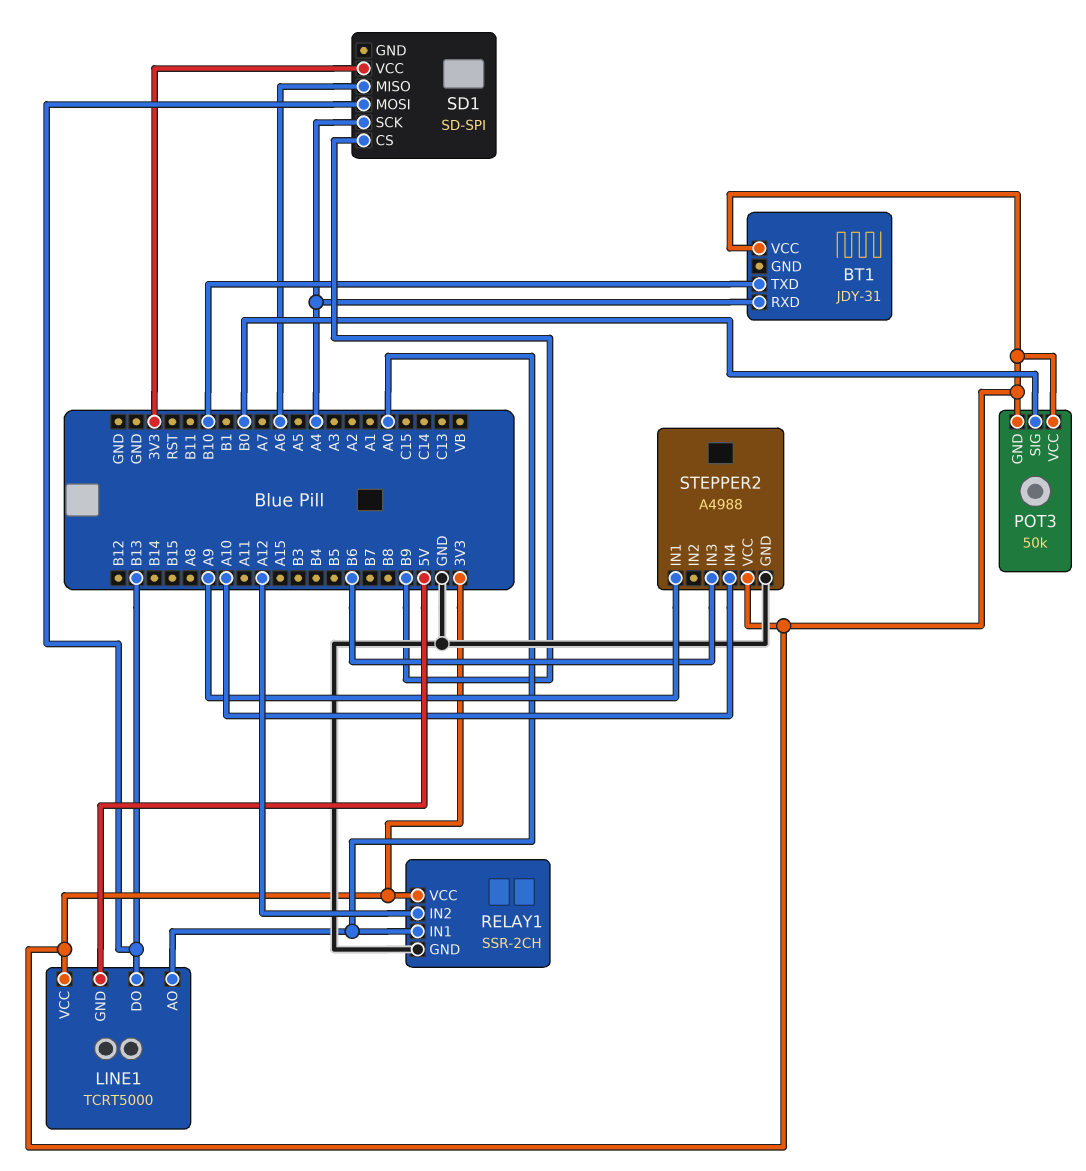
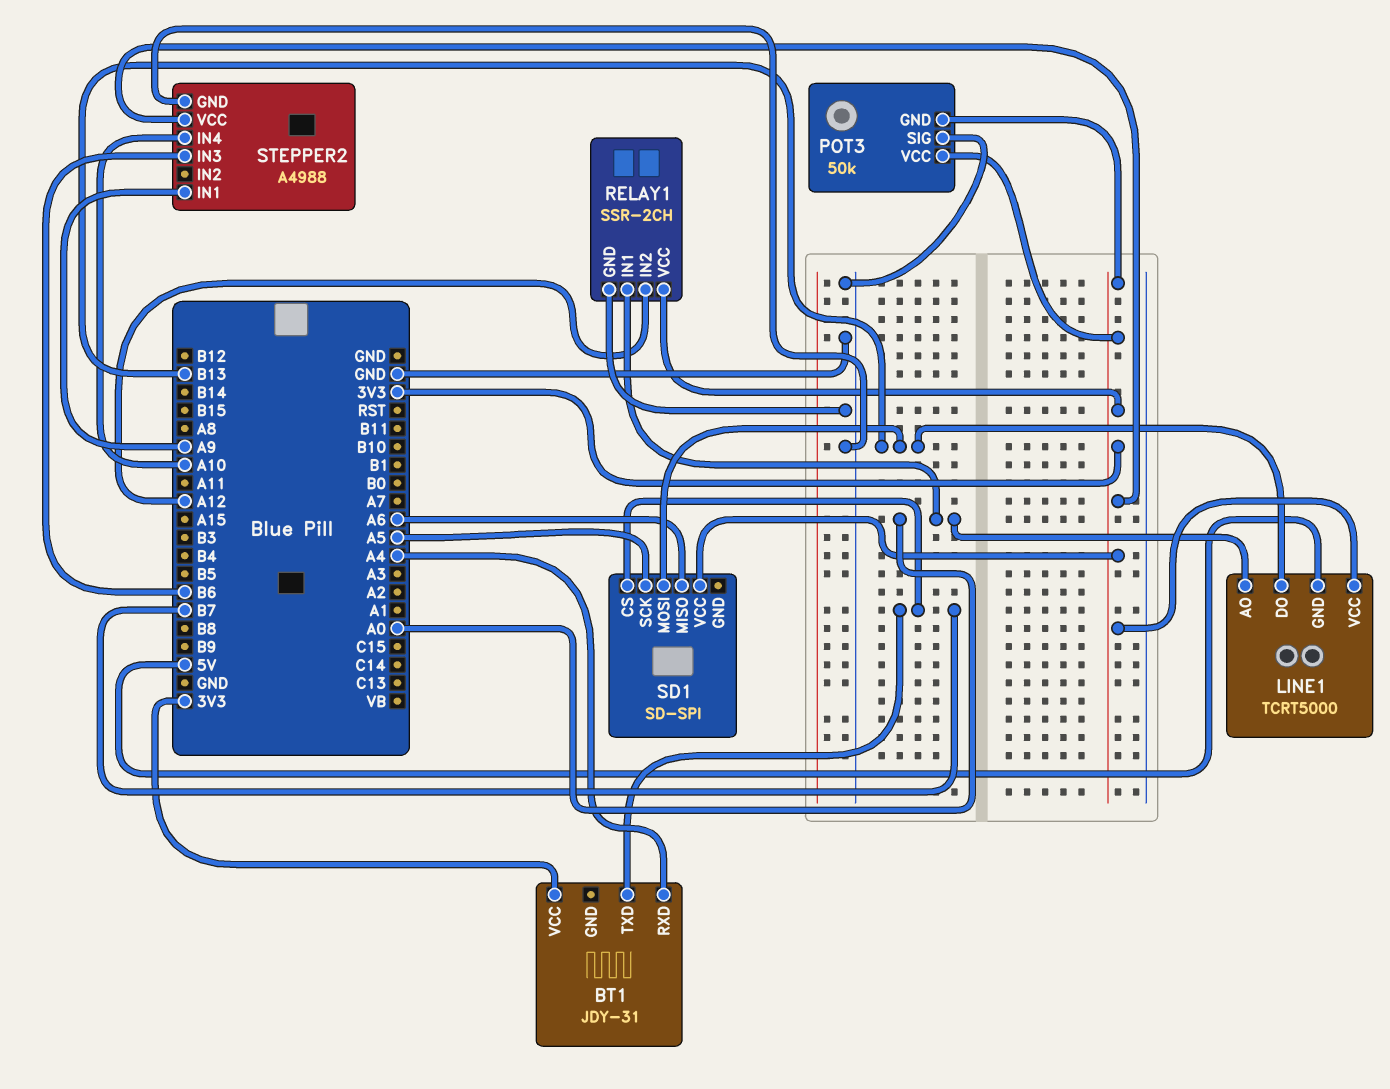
BT1 pin TXD: B10 -> B7
POT3 pin SIG: B0 -> GND
SD1 pin CS: B9 -> B7
SD1 pin SCK: A4 -> A5

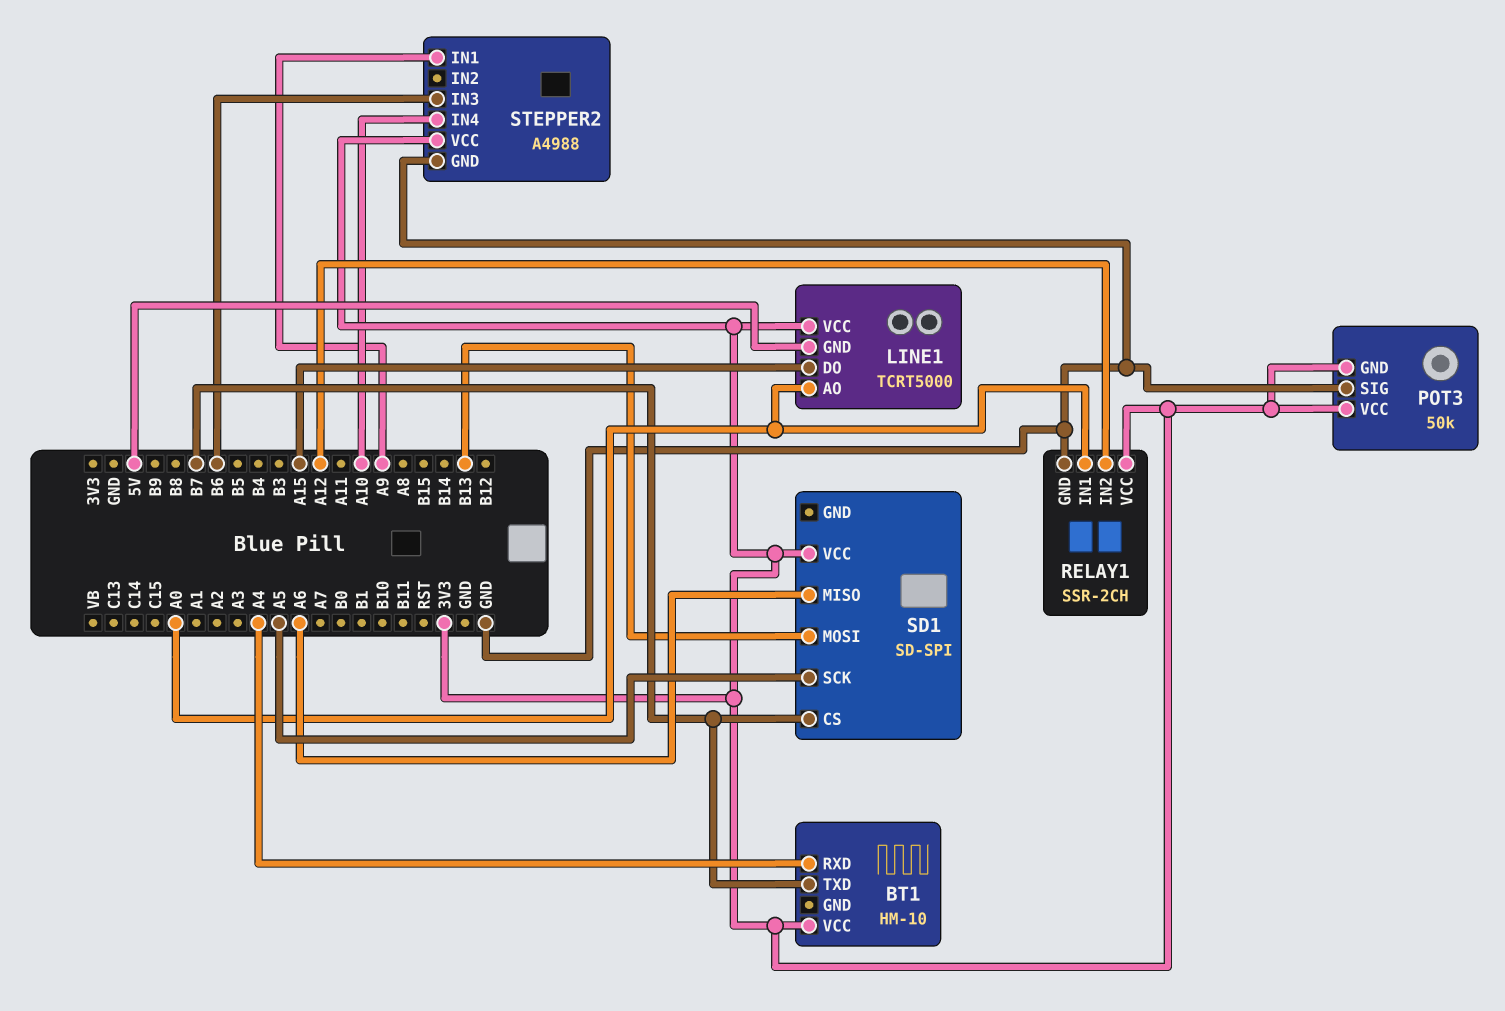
BT1: JDY-31 -> HM-10
LINE1 pin DO: B13 -> A15

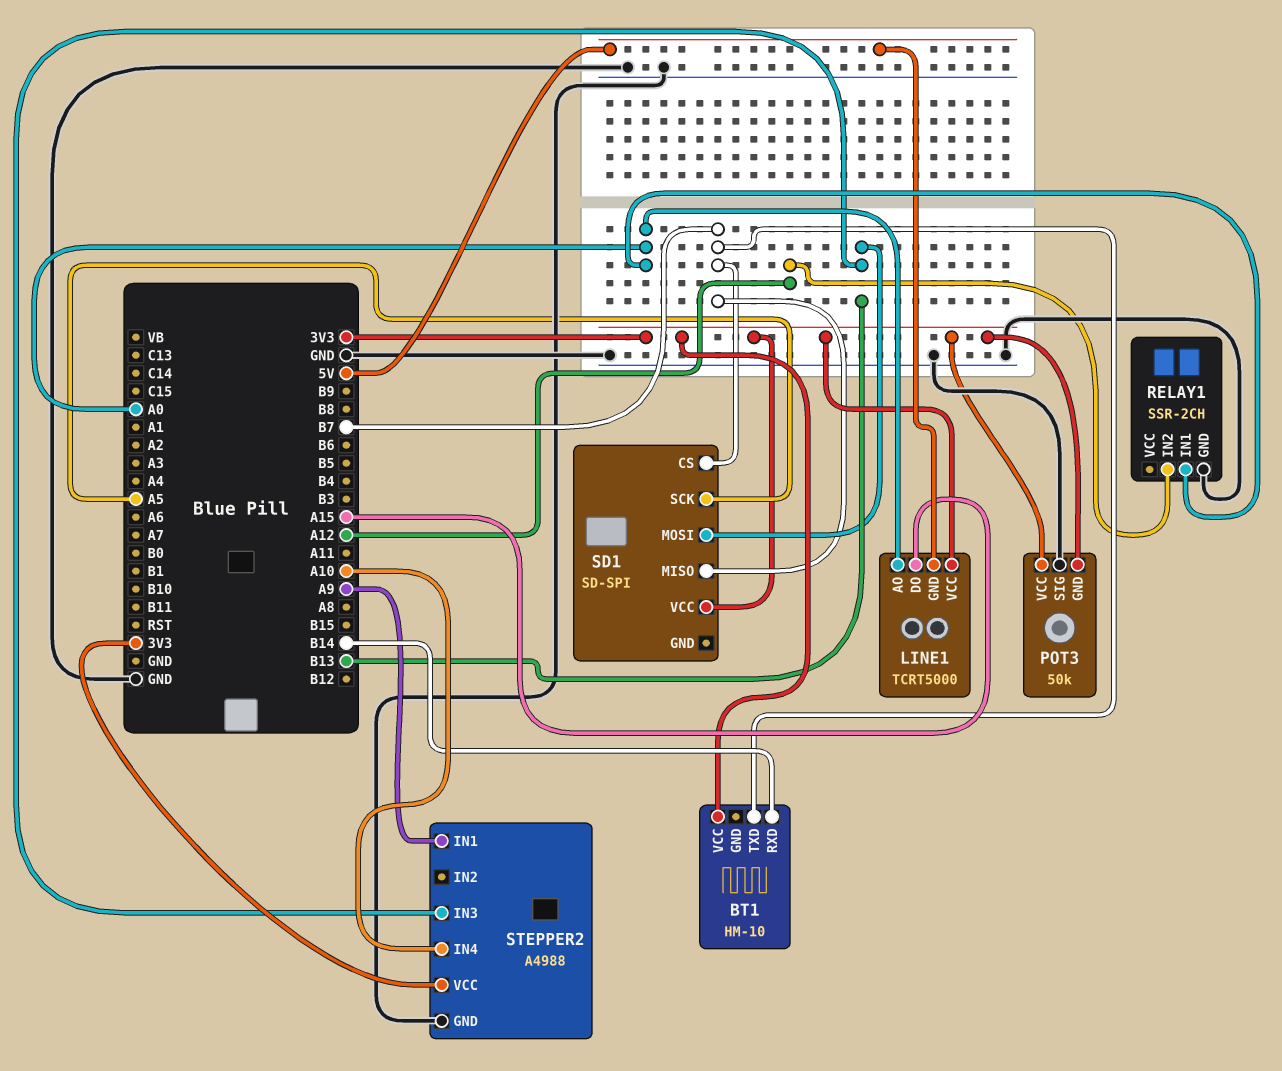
BT1 pin RXD: A4 -> B14
RELAY1 pin VCC: 3V3 -> none
SD1 pin MISO: A6 -> B7
STEPPER2 pin IN3: B6 -> B13

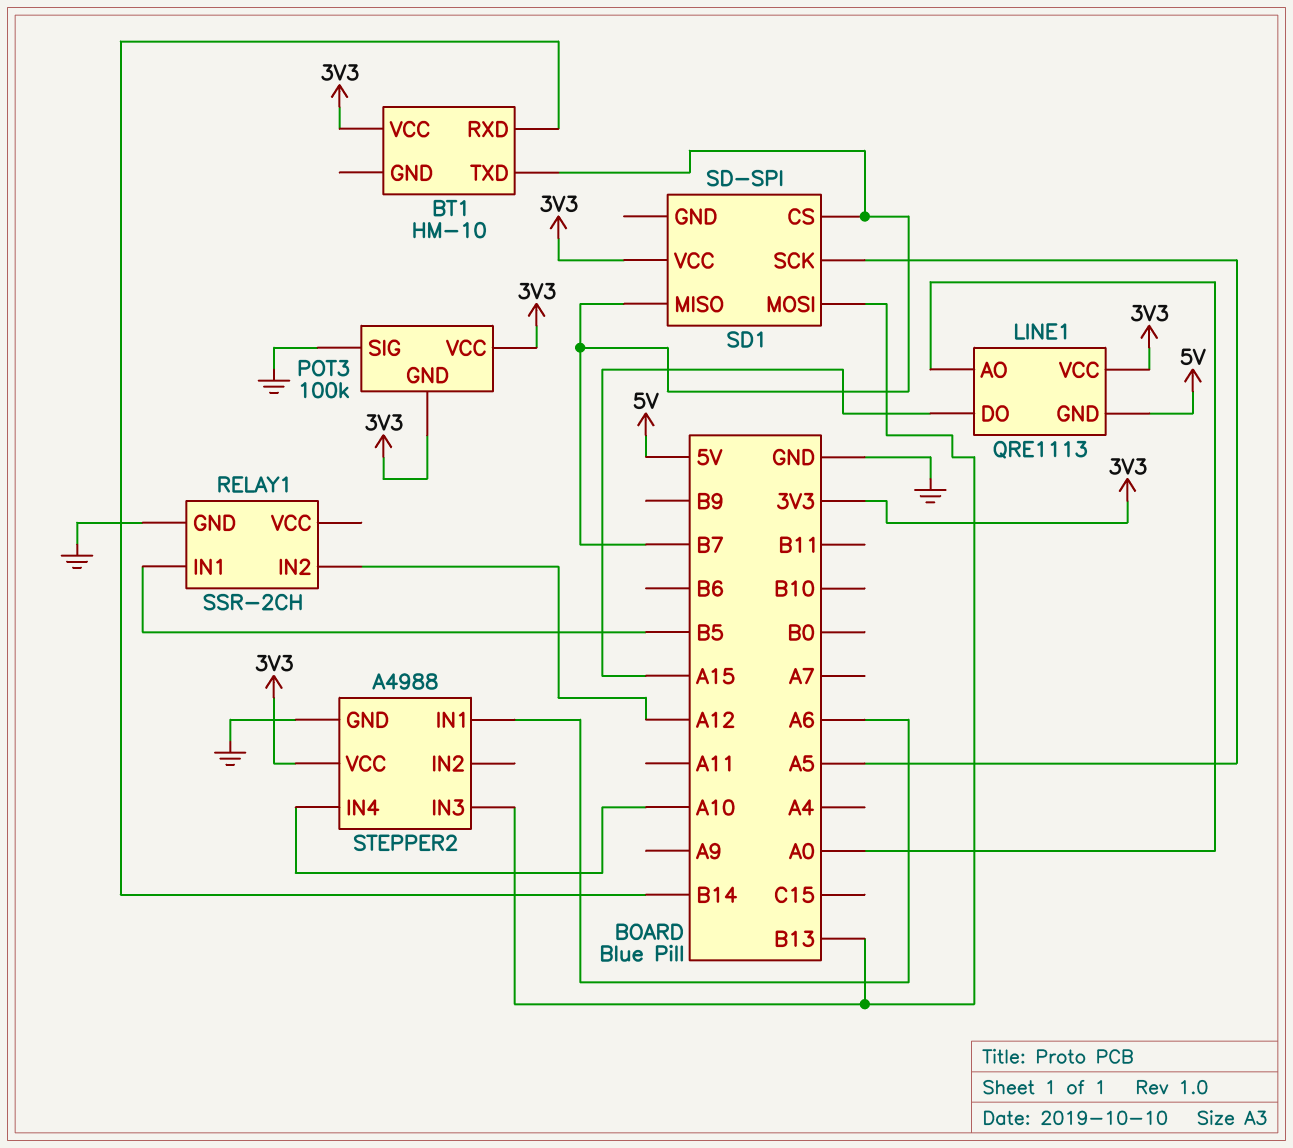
LINE1: TCRT5000 -> QRE1113
POT3: 50k -> 100k
RELAY1 pin IN1: A0 -> B5
STEPPER2 pin IN1: A9 -> A6

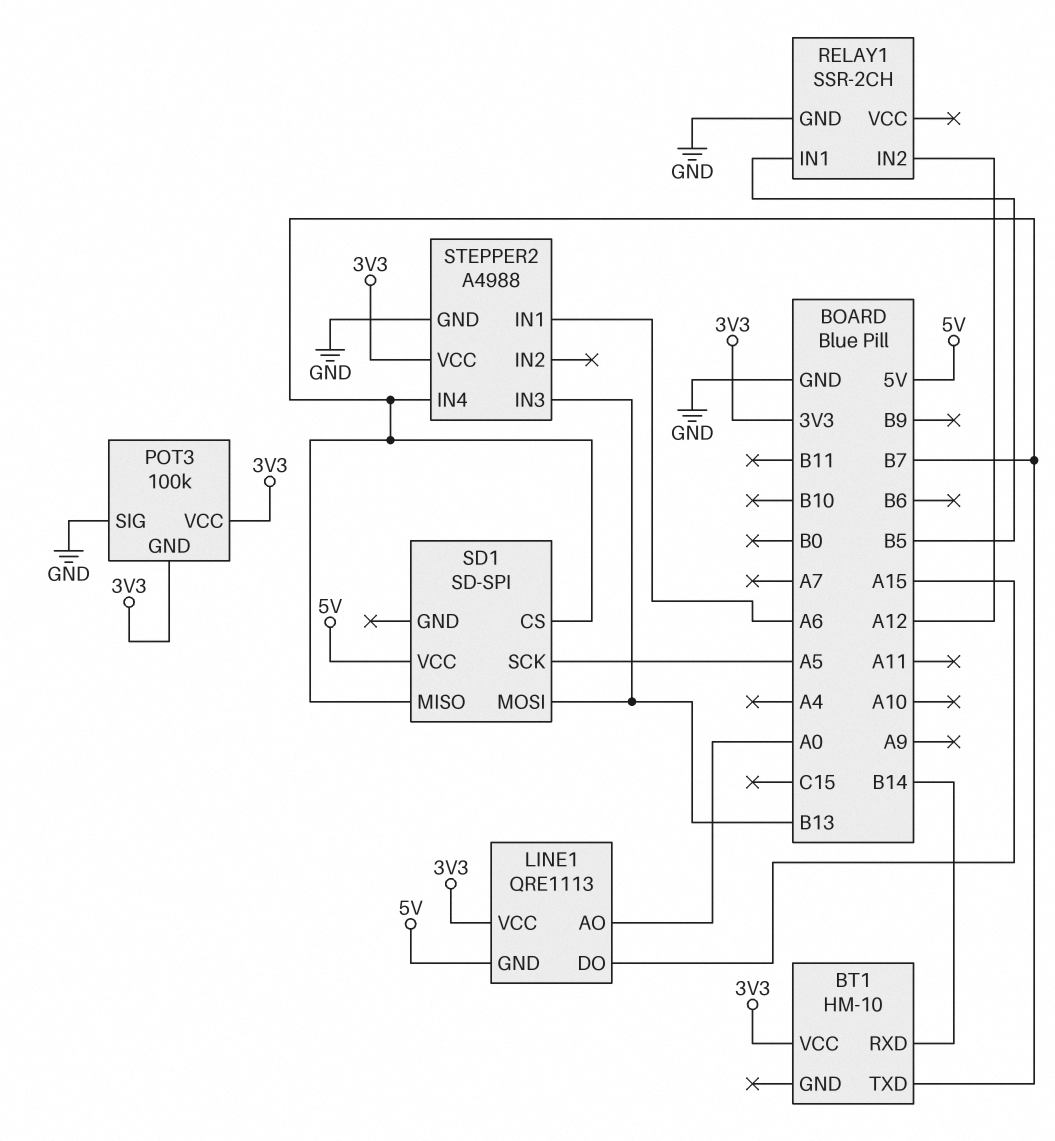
SD1 pin VCC: 3V3 -> 5V
STEPPER2 pin IN4: A10 -> B7

